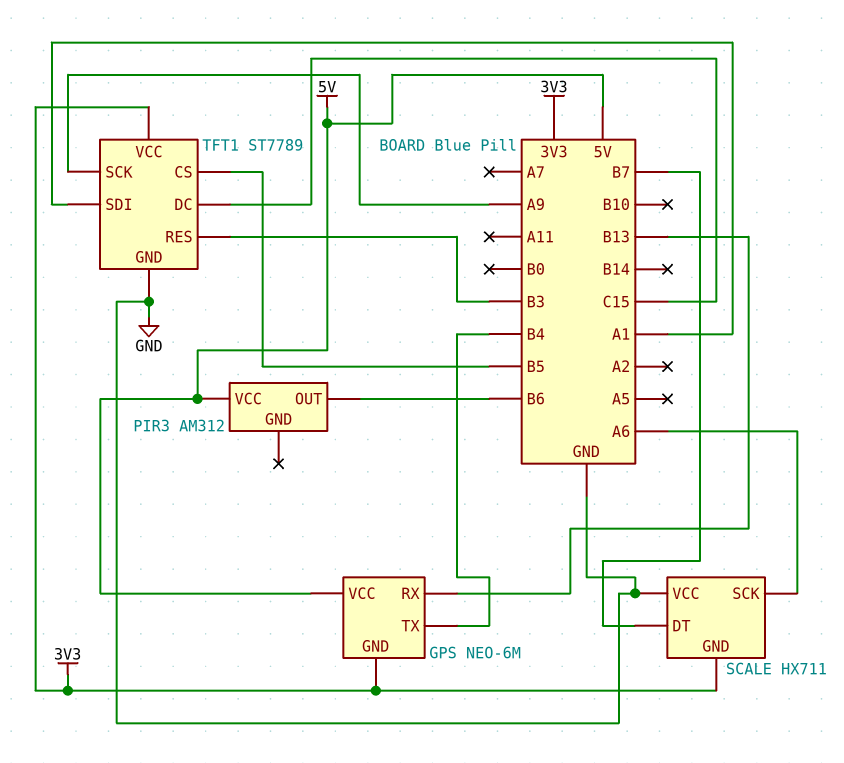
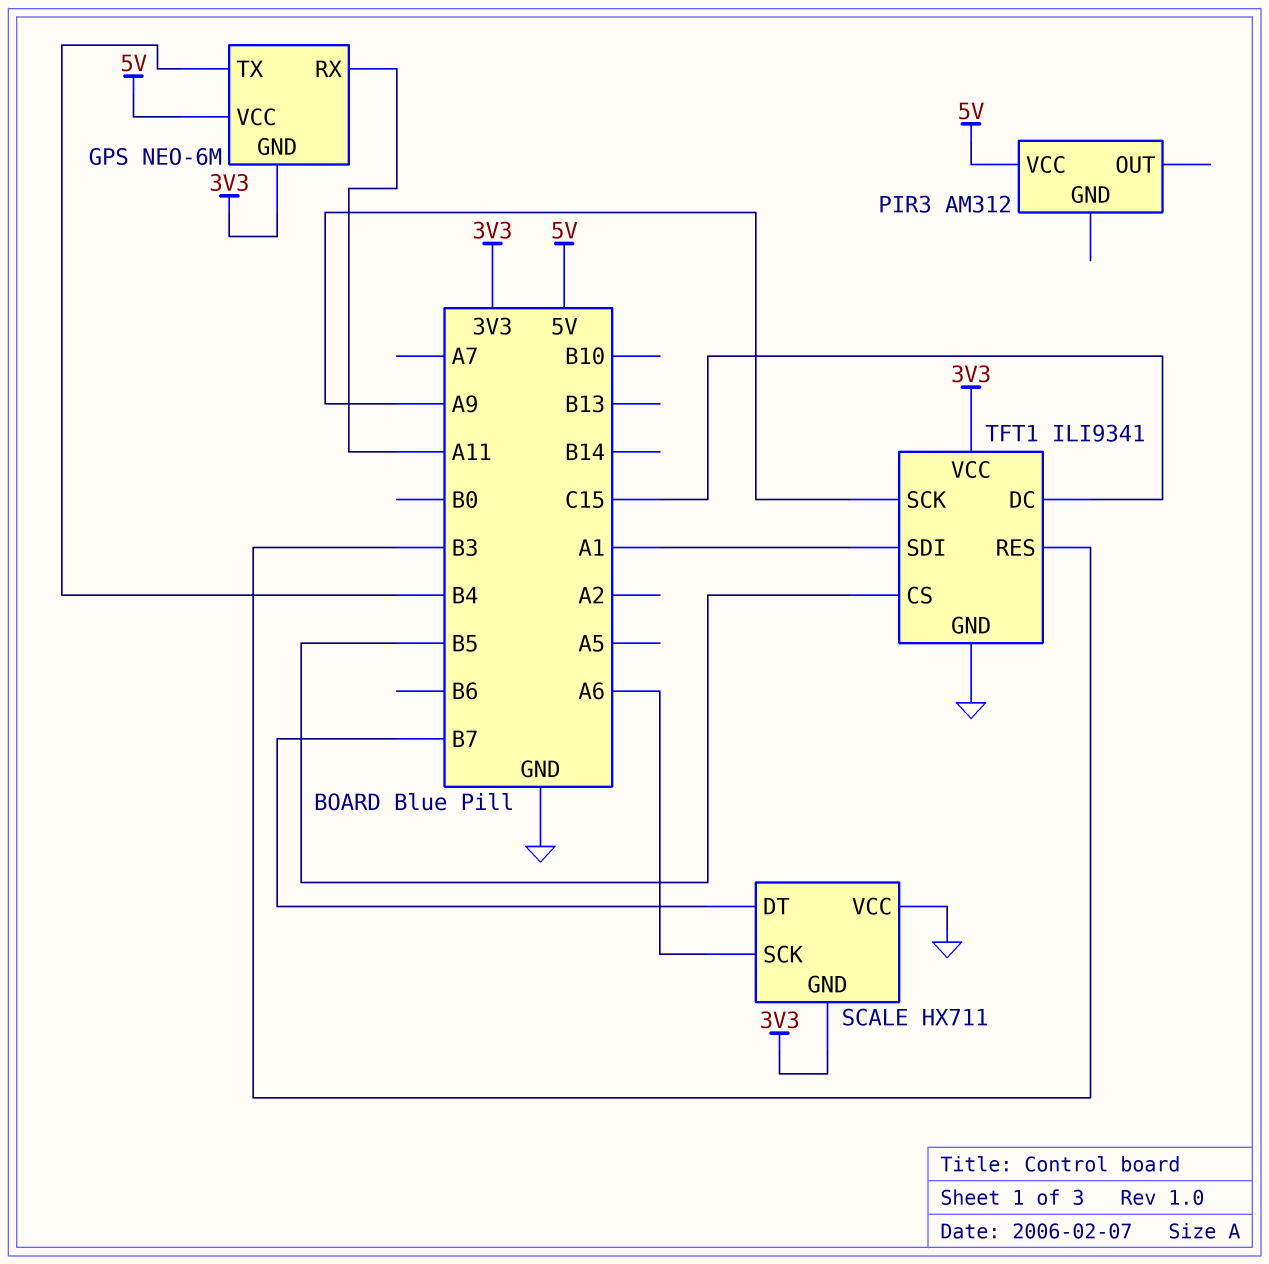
GPS pin RX: B13 -> A11
PIR3 pin OUT: B6 -> none
TFT1: ST7789 -> ILI9341

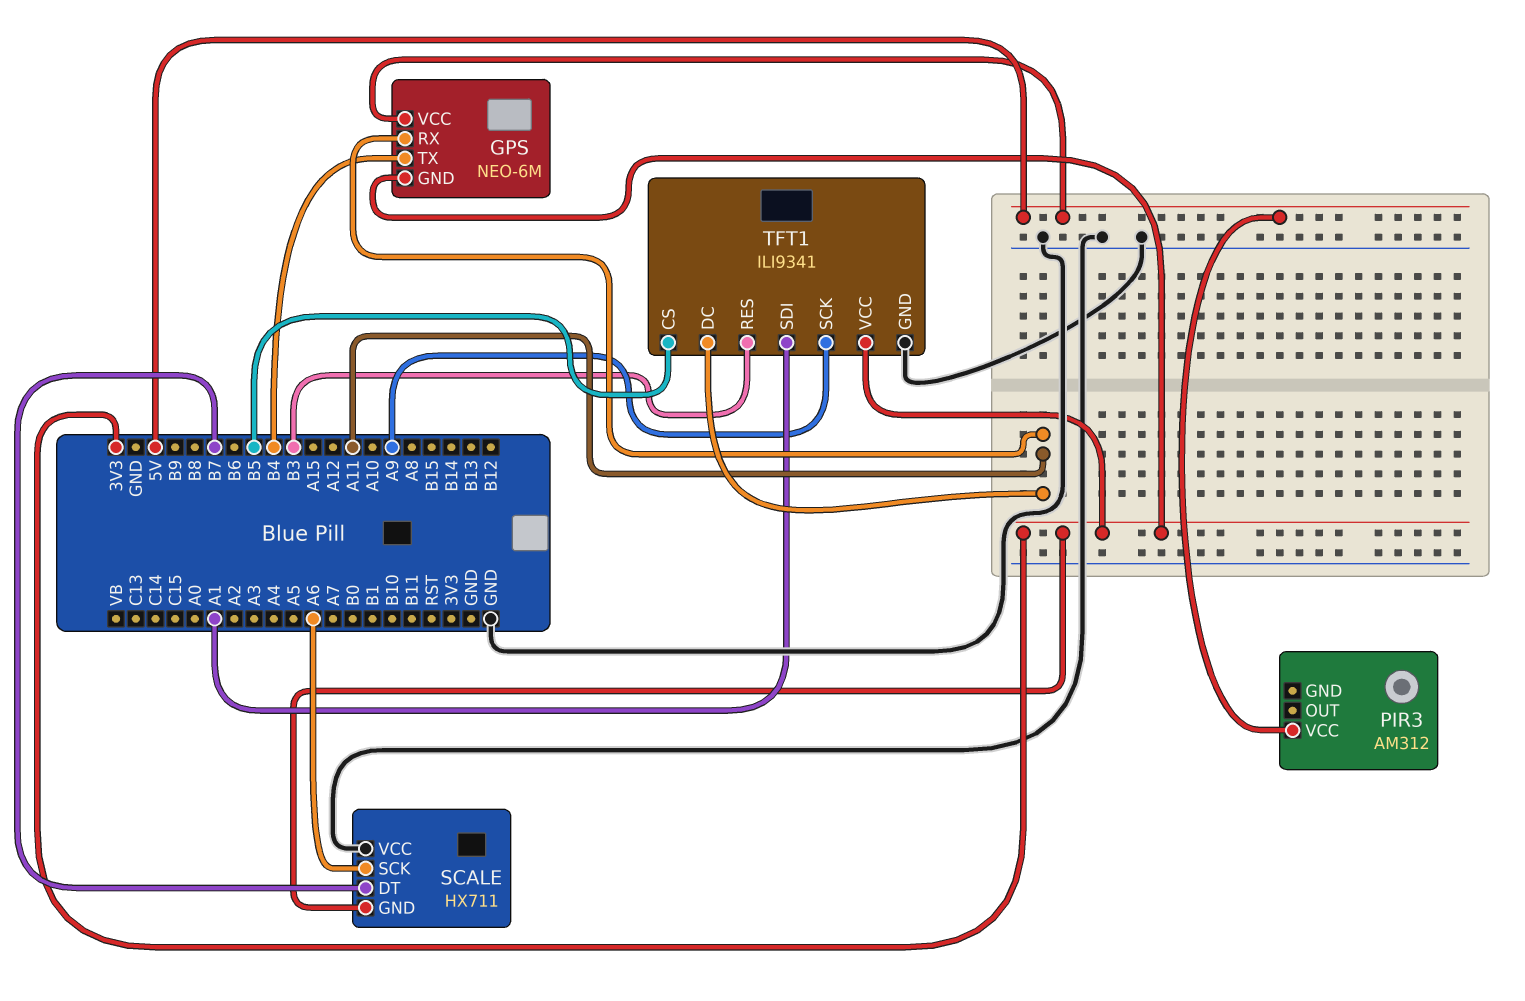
TFT1 pin DC: C15 -> A11

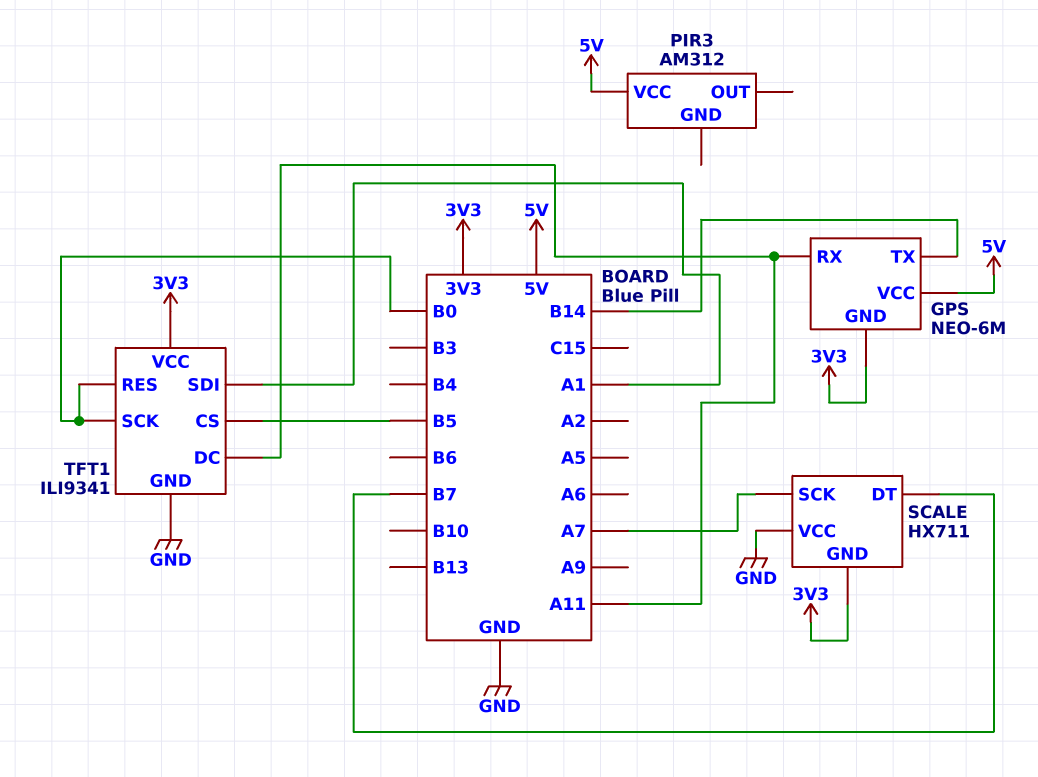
GPS pin TX: B4 -> B14
SCALE pin SCK: A6 -> A7
TFT1 pin RES: B3 -> B0
TFT1 pin SCK: A9 -> B0

